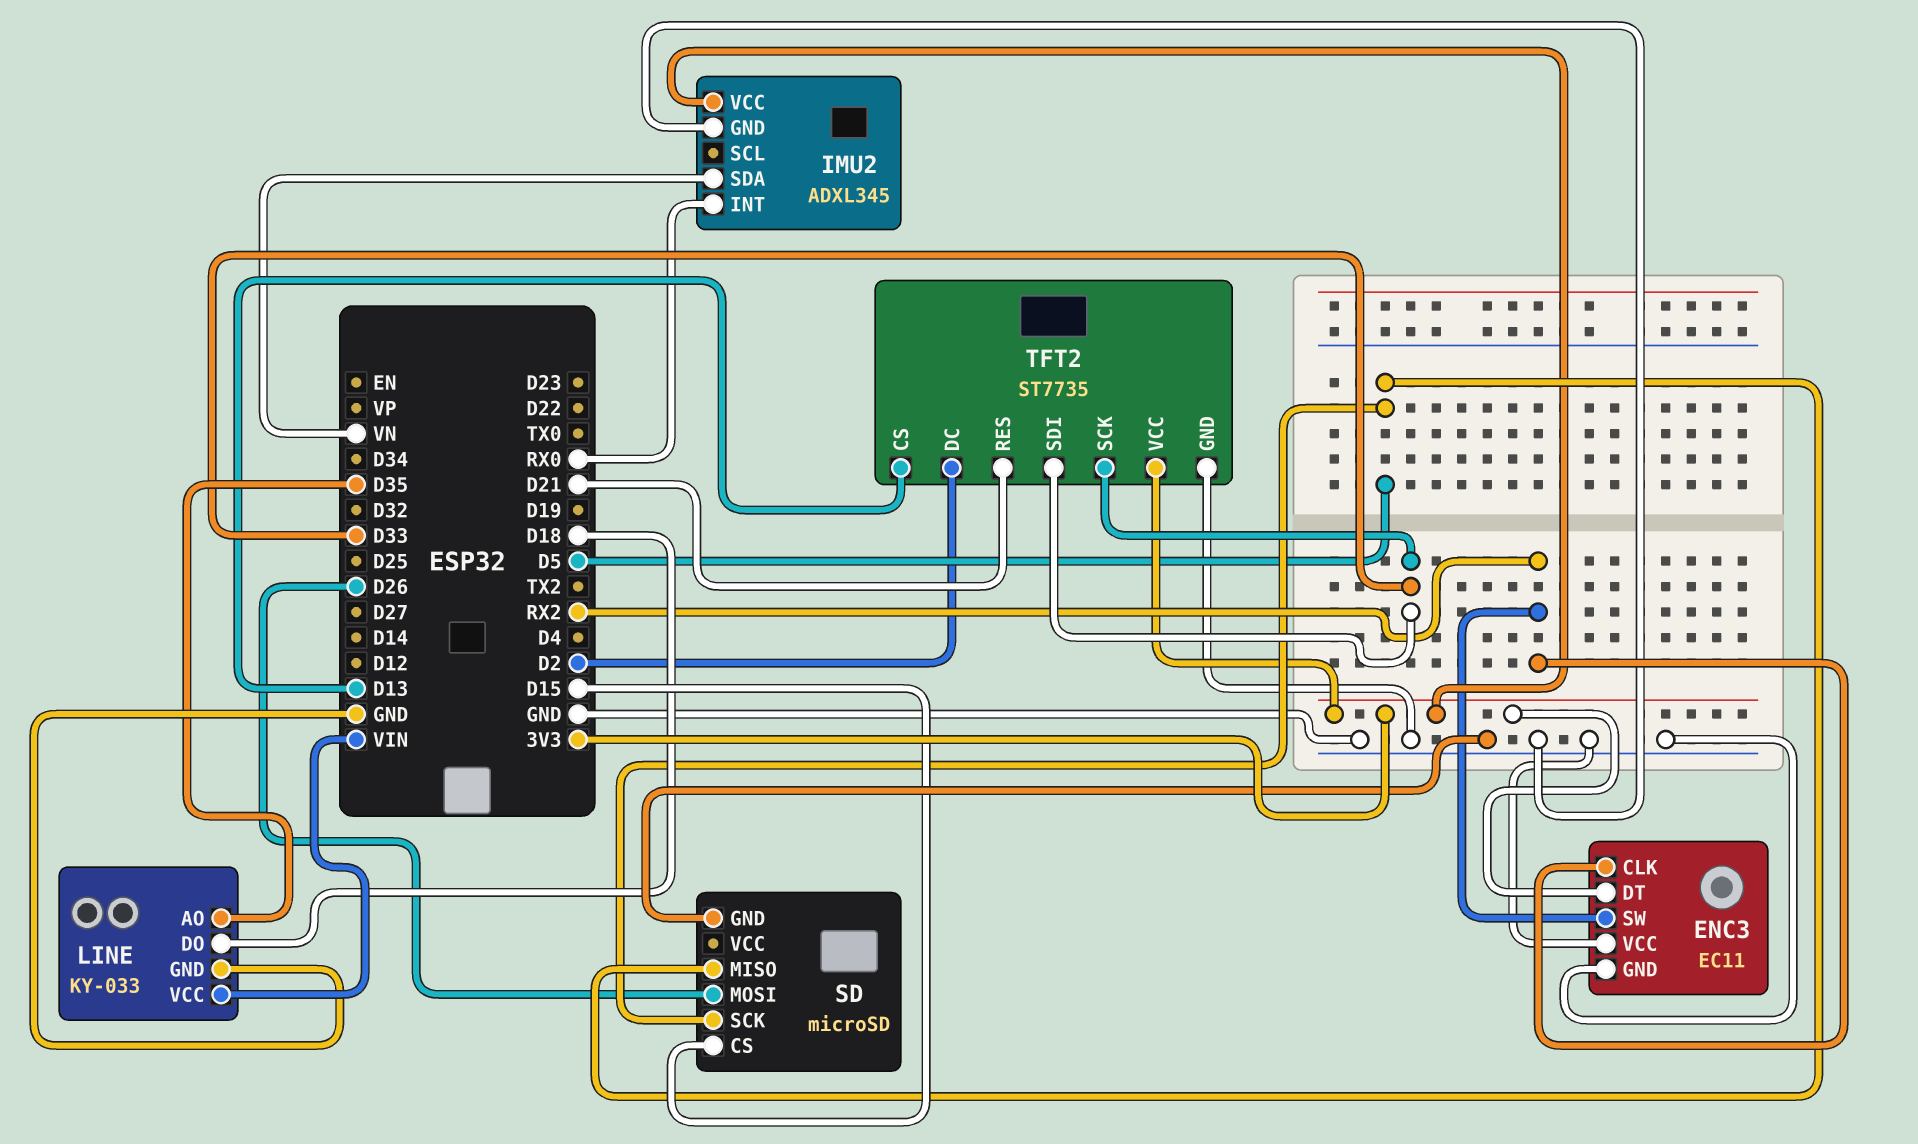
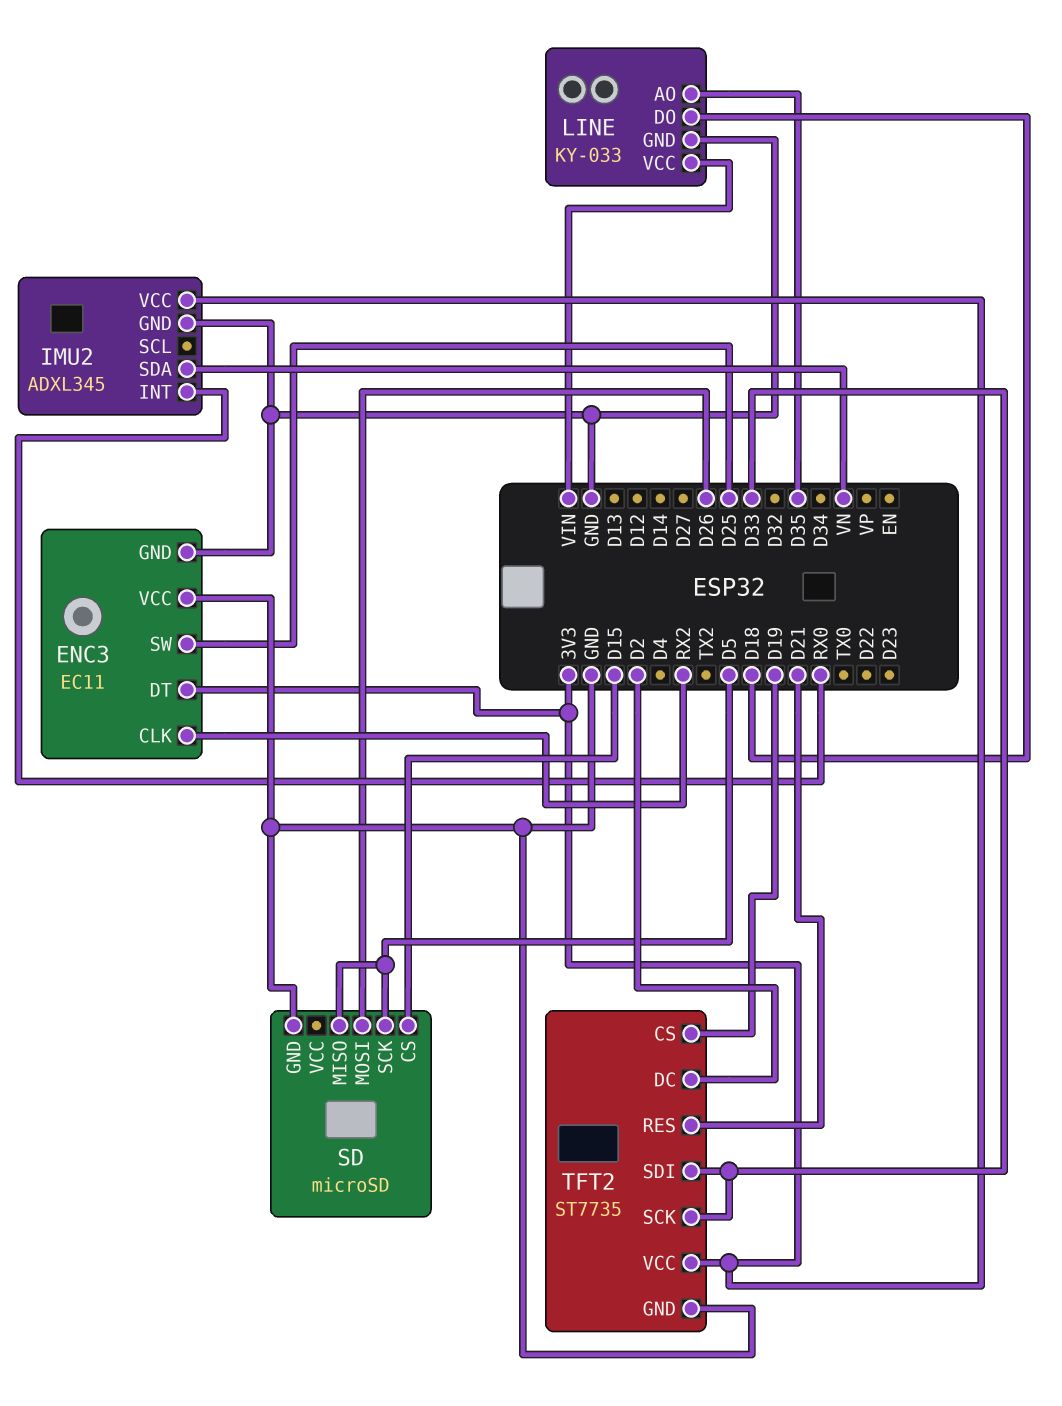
ENC3 pin SW: RX2 -> D25
TFT2 pin CS: D13 -> D19

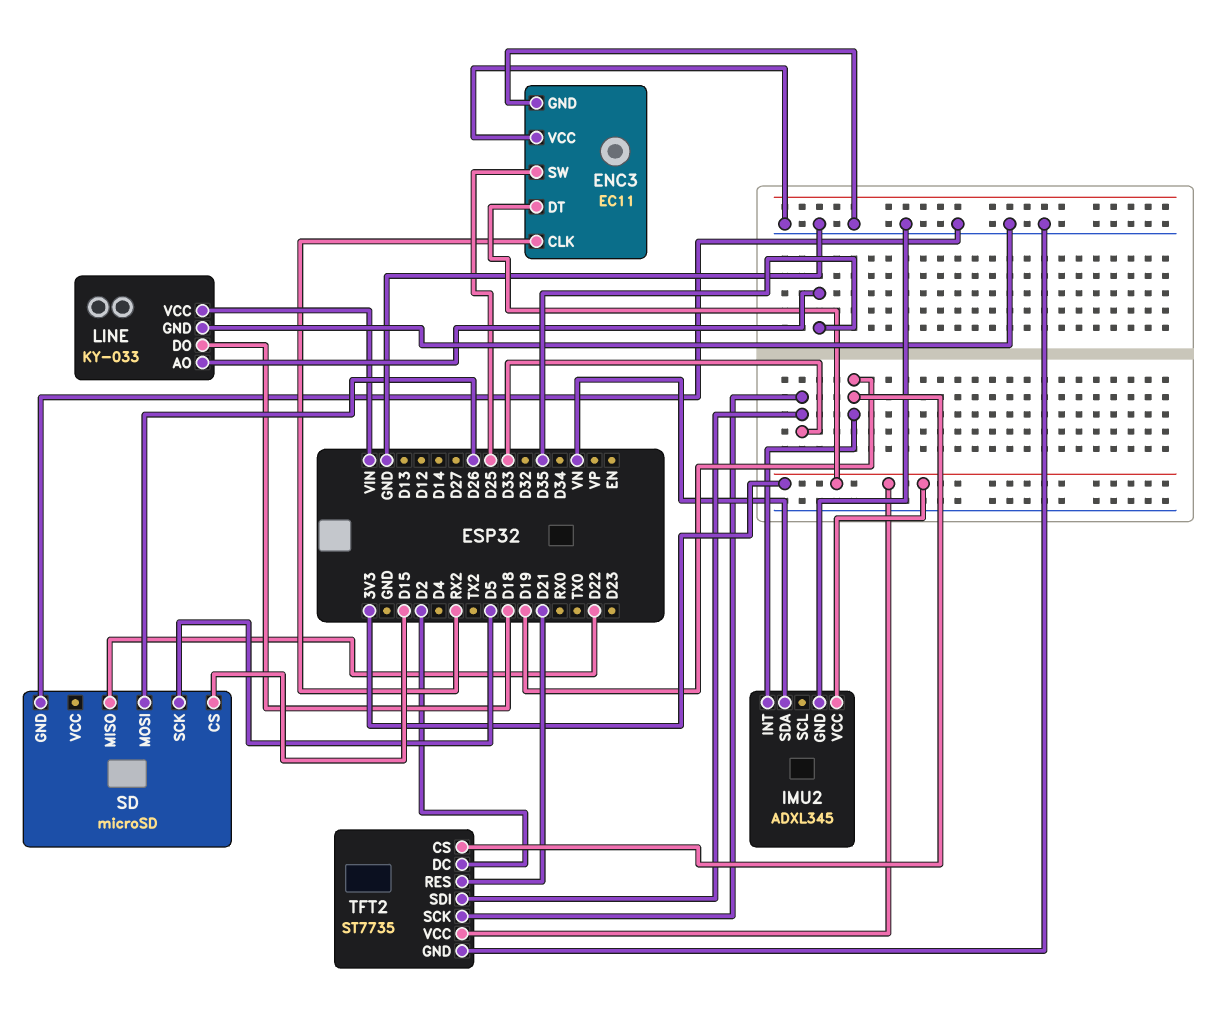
IMU2 pin INT: RX0 -> D19
SD pin MISO: D5 -> D22

